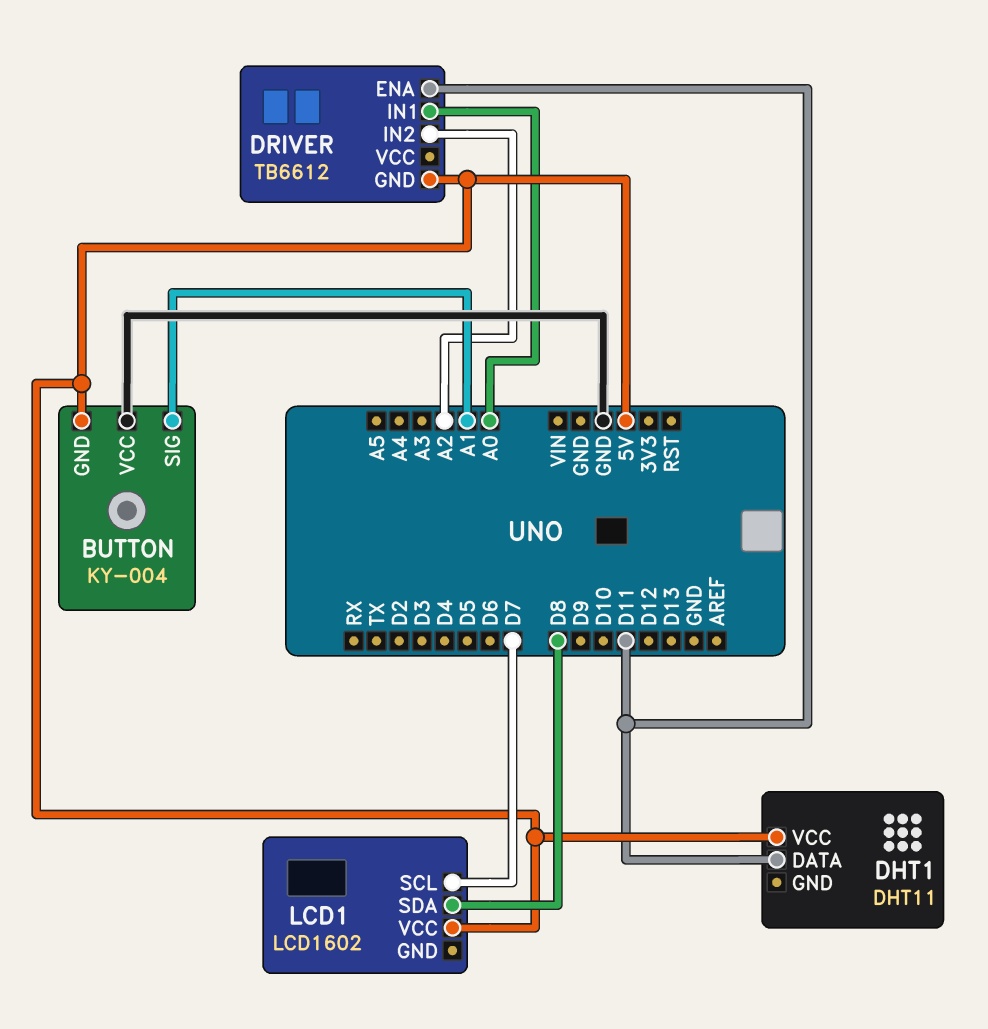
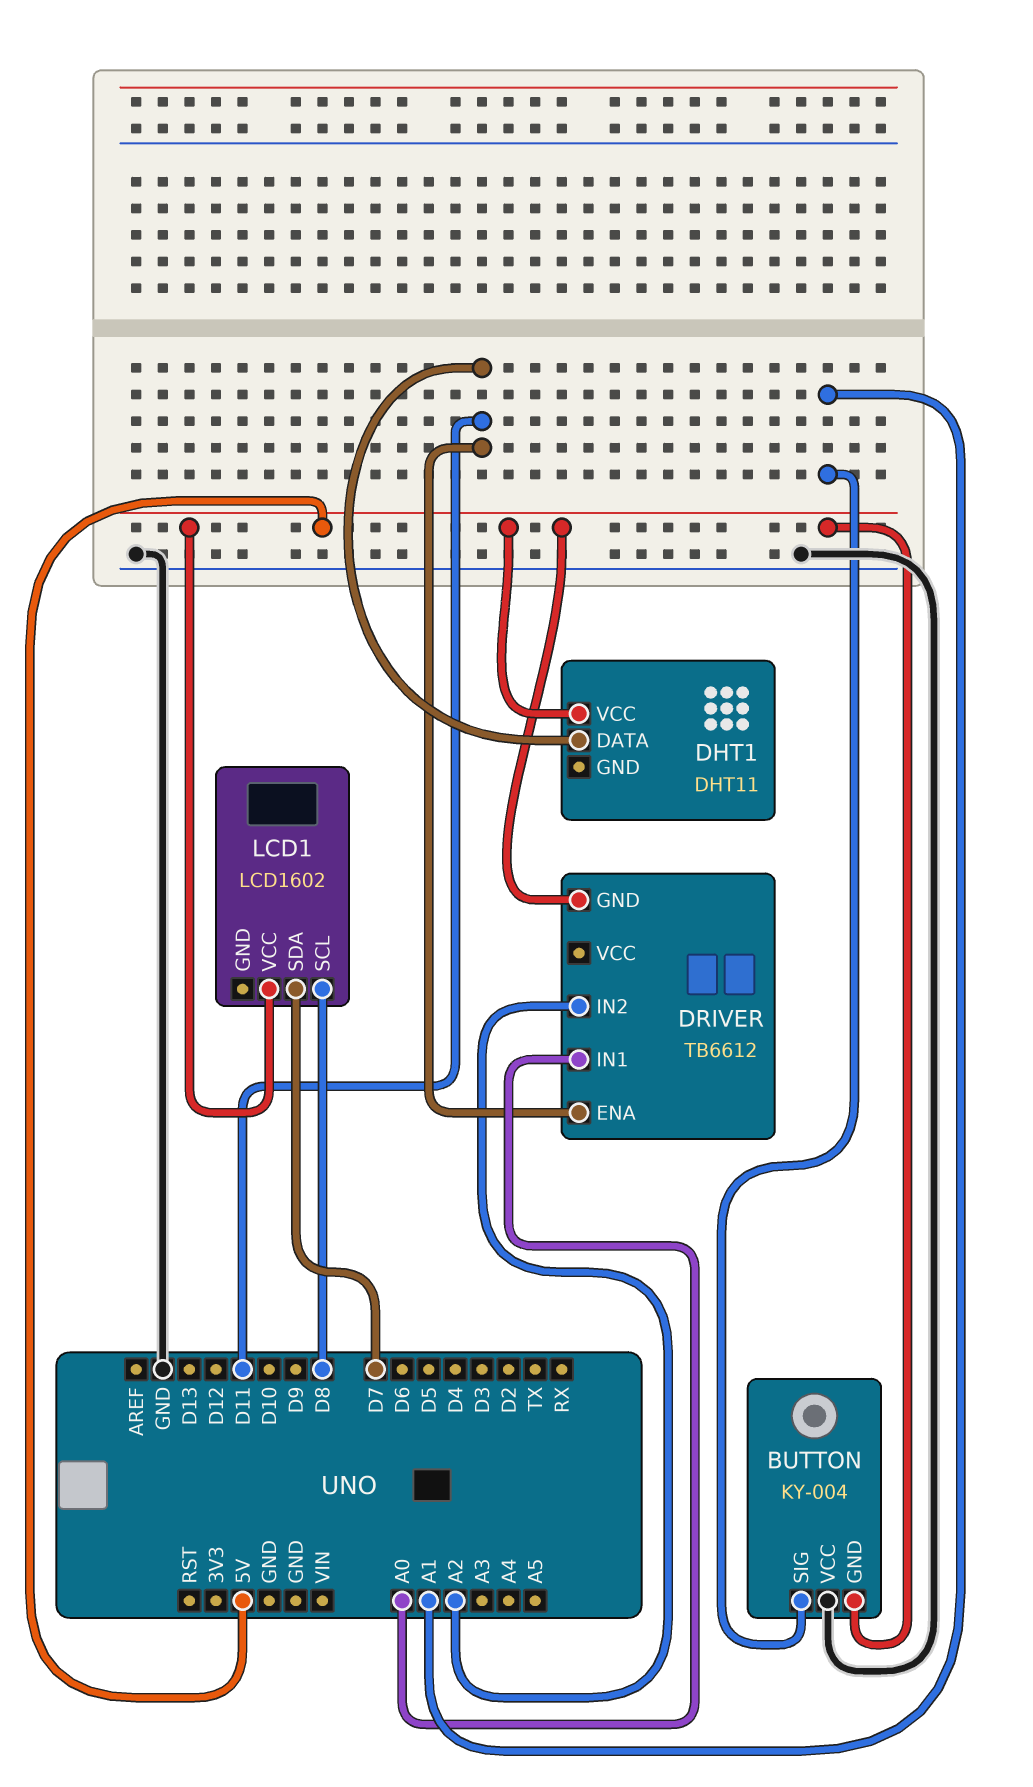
LCD1 pin SCL: D7 -> D8
LCD1 pin SDA: D8 -> D7

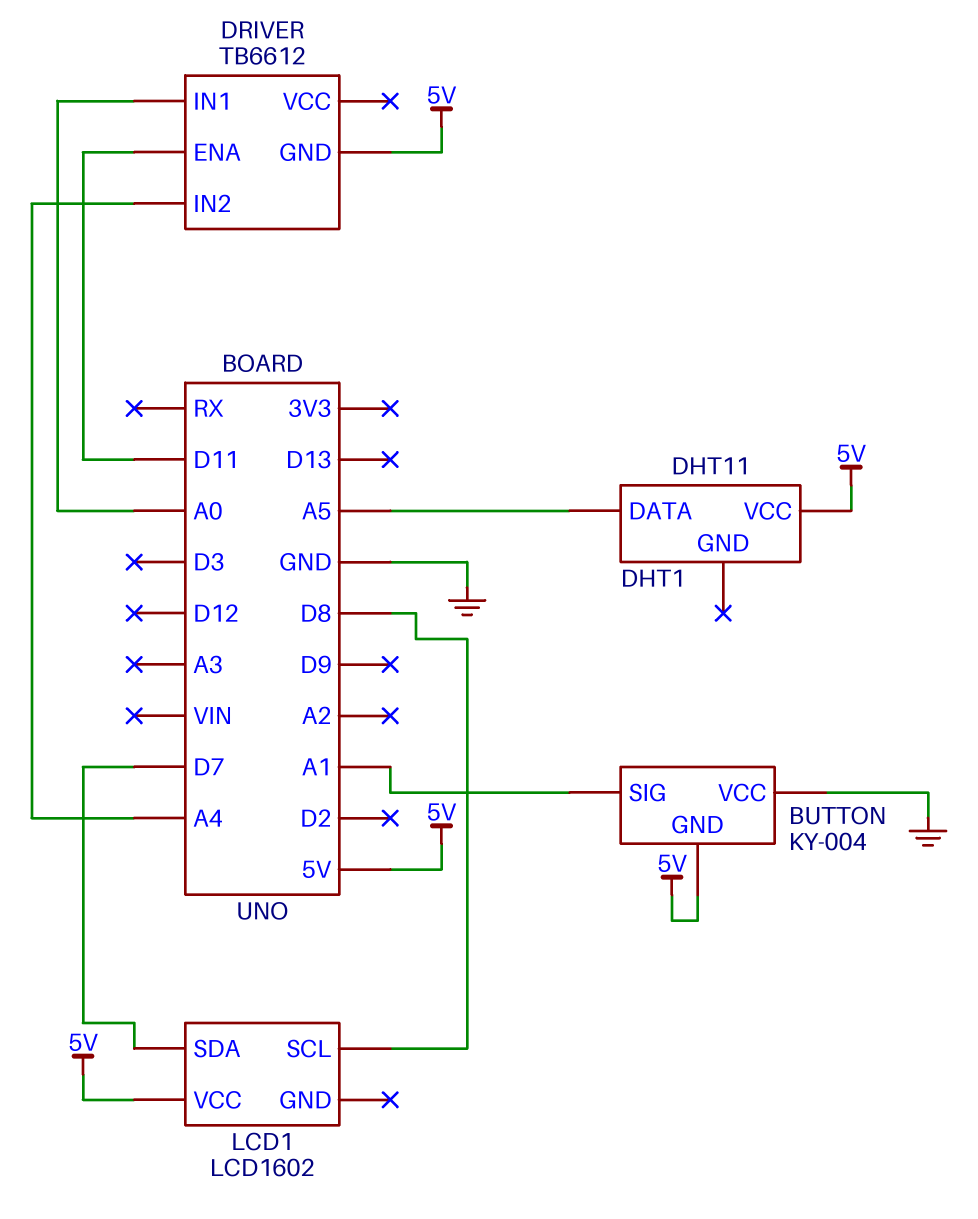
DHT1 pin DATA: D11 -> A5
DRIVER pin IN2: A2 -> A4

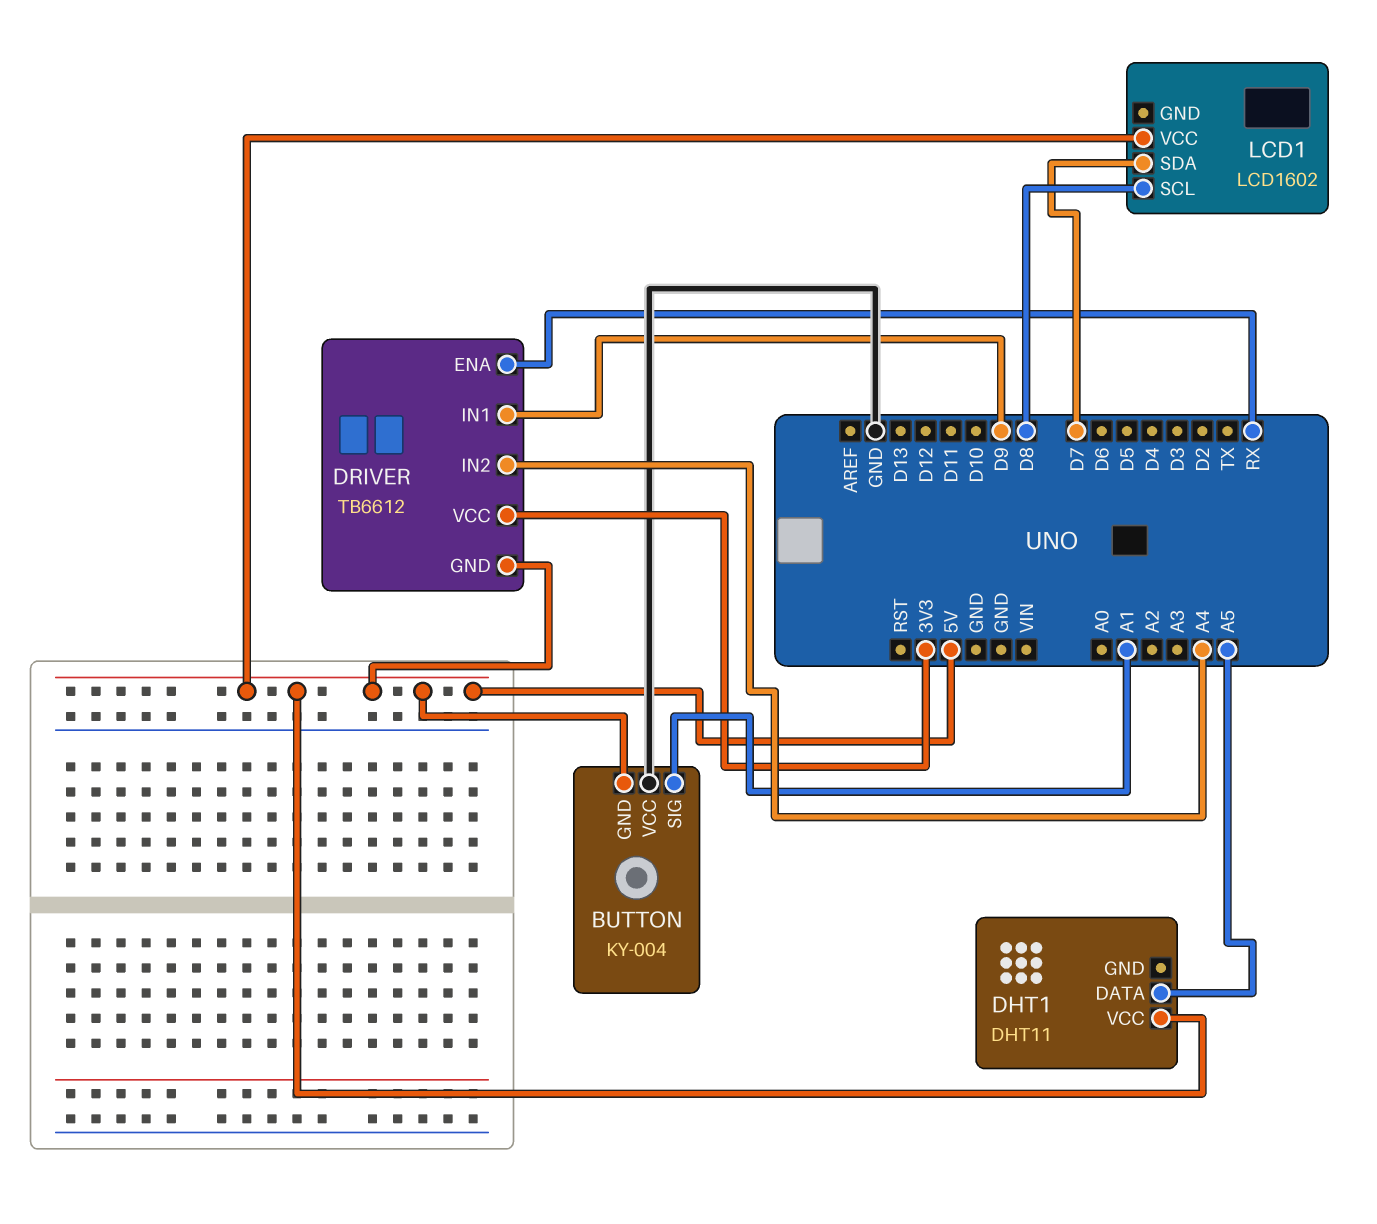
DRIVER pin ENA: D11 -> RX
DRIVER pin IN1: A0 -> D9
DRIVER pin VCC: none -> 3V3

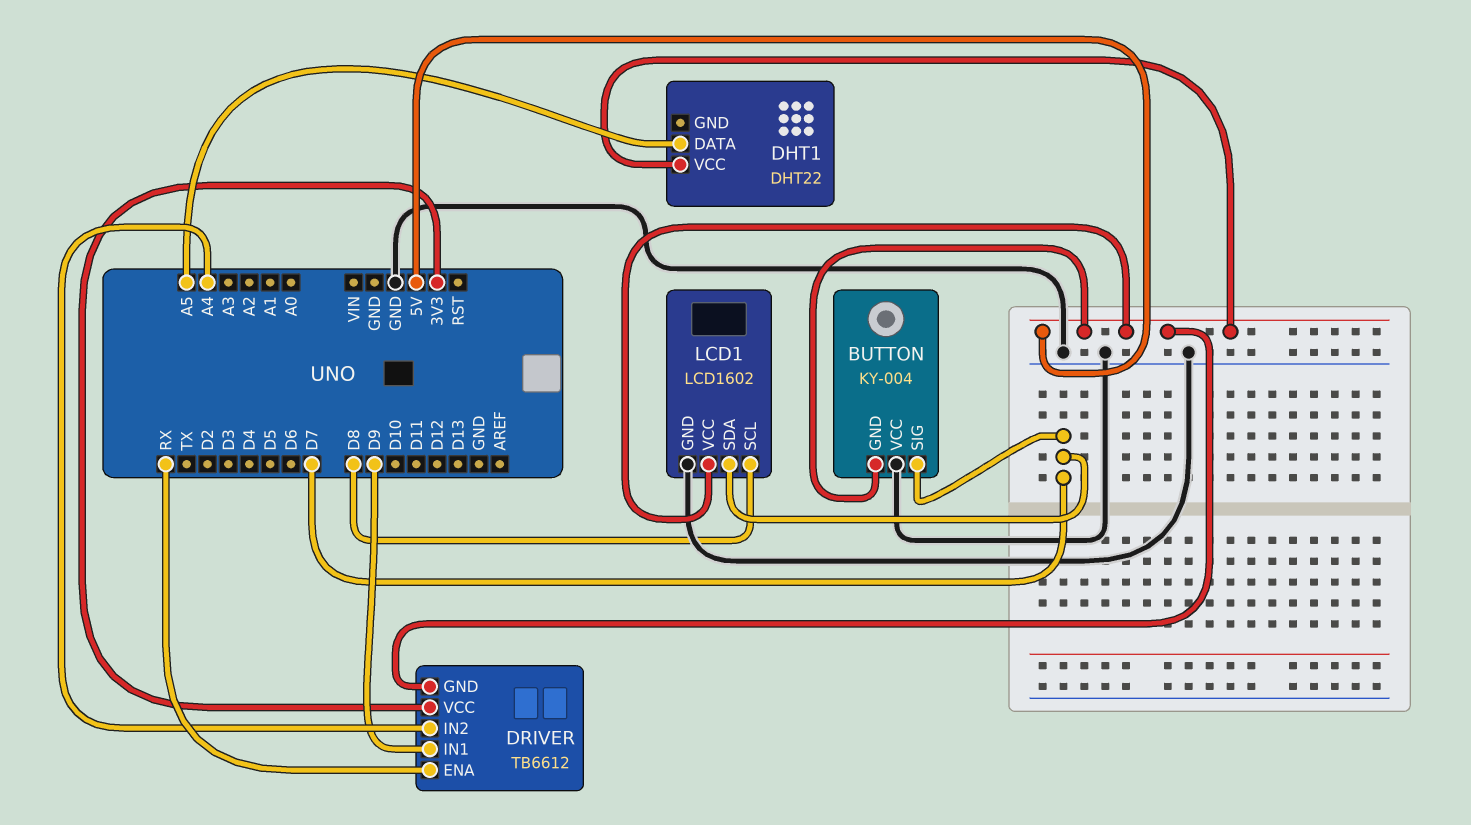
BUTTON pin SIG: A1 -> D7
DHT1: DHT11 -> DHT22
LCD1 pin GND: none -> GND

